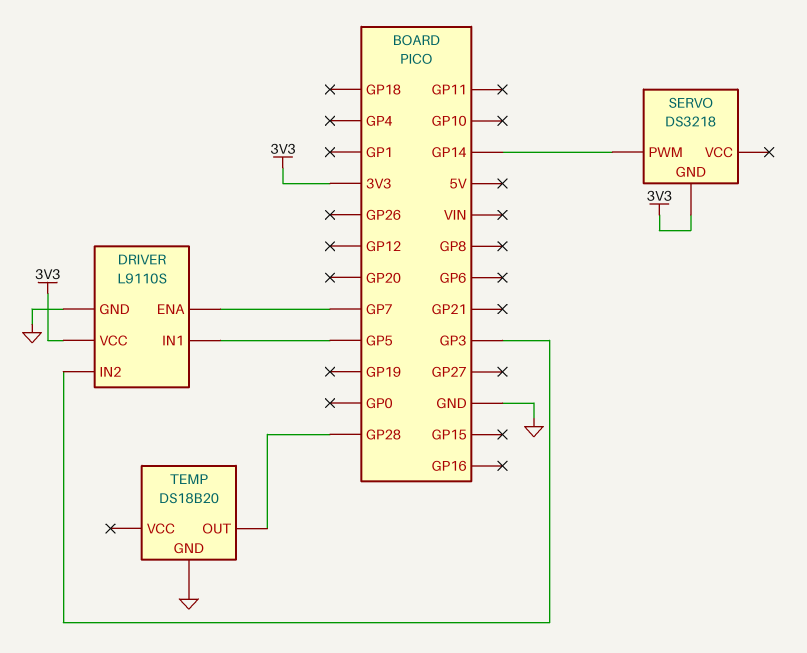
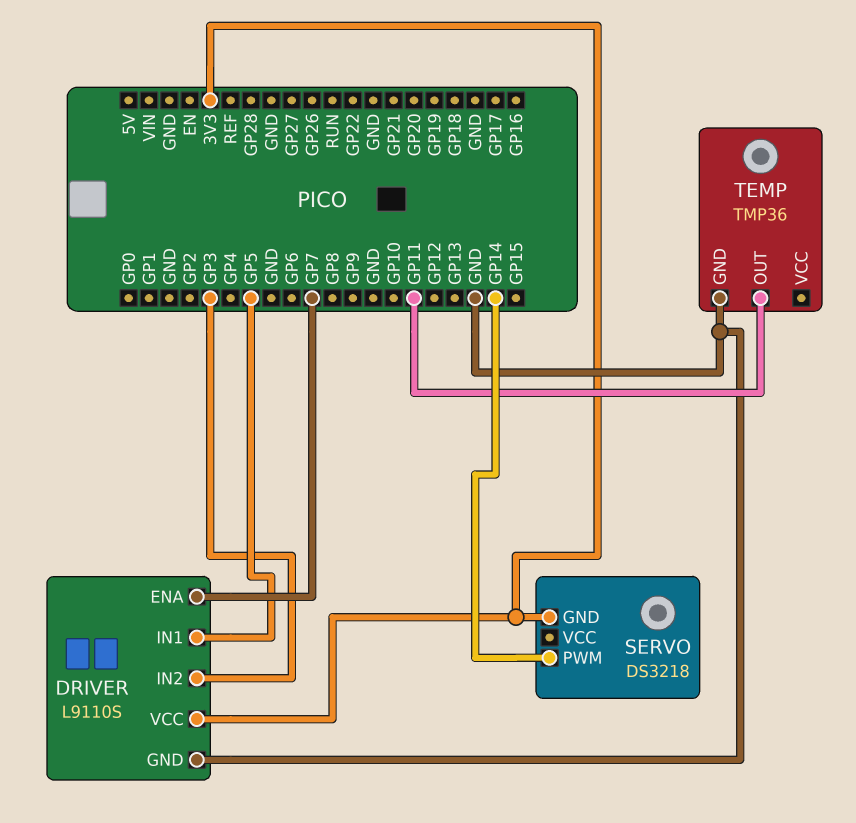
TEMP: DS18B20 -> TMP36
TEMP pin OUT: GP28 -> GP11

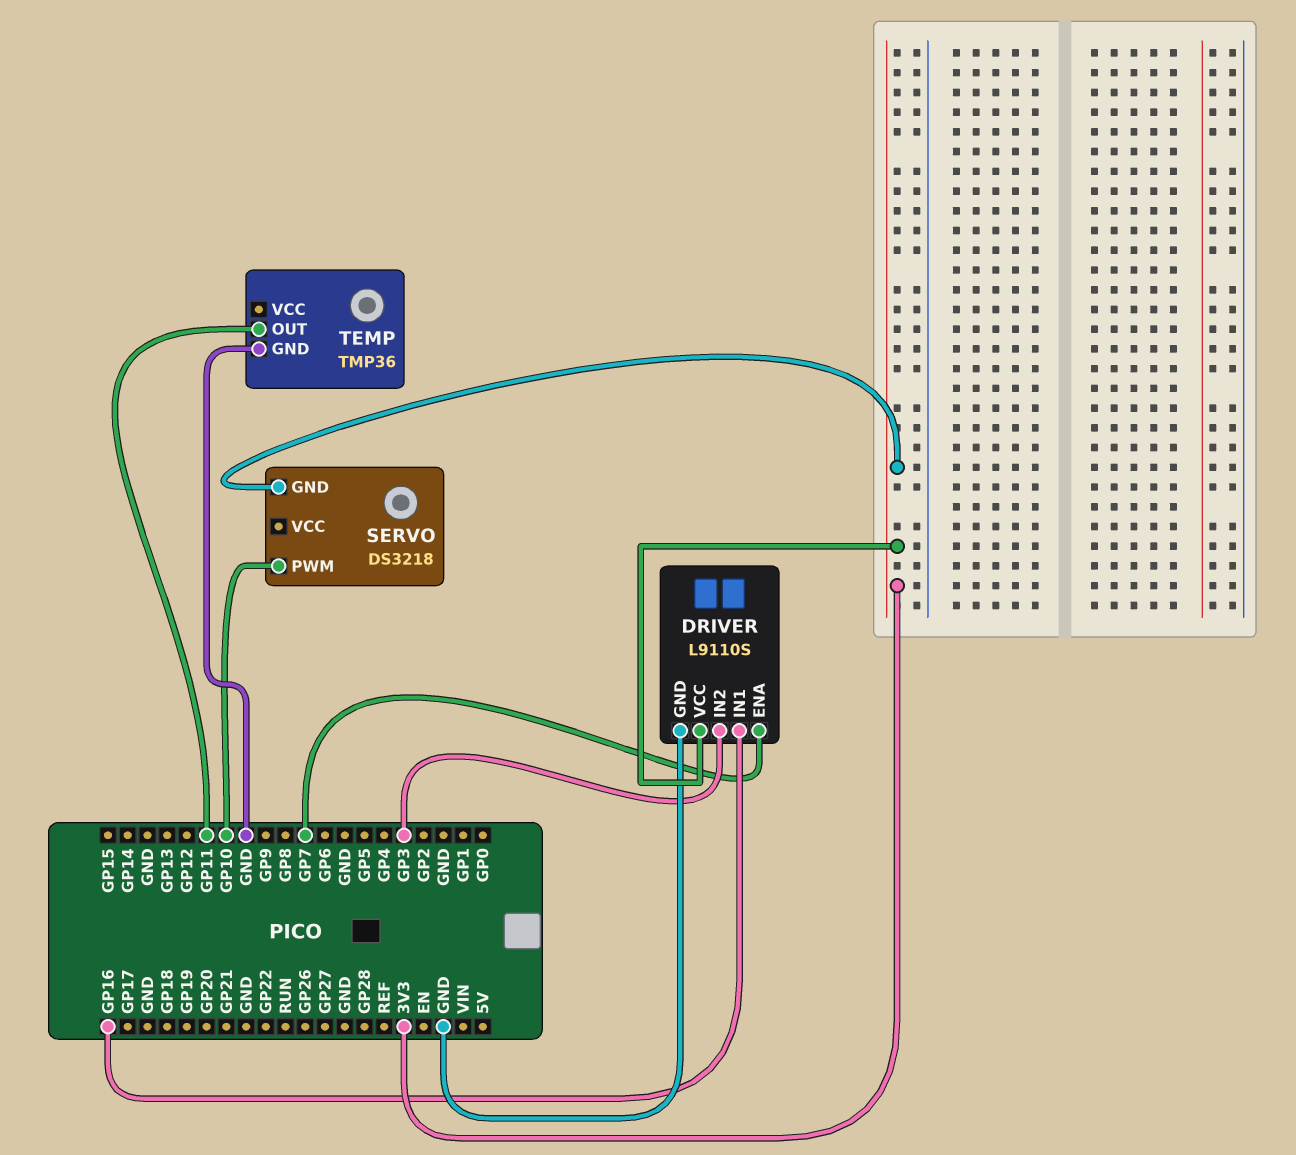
DRIVER pin IN1: GP5 -> GP16
SERVO pin PWM: GP14 -> GP10

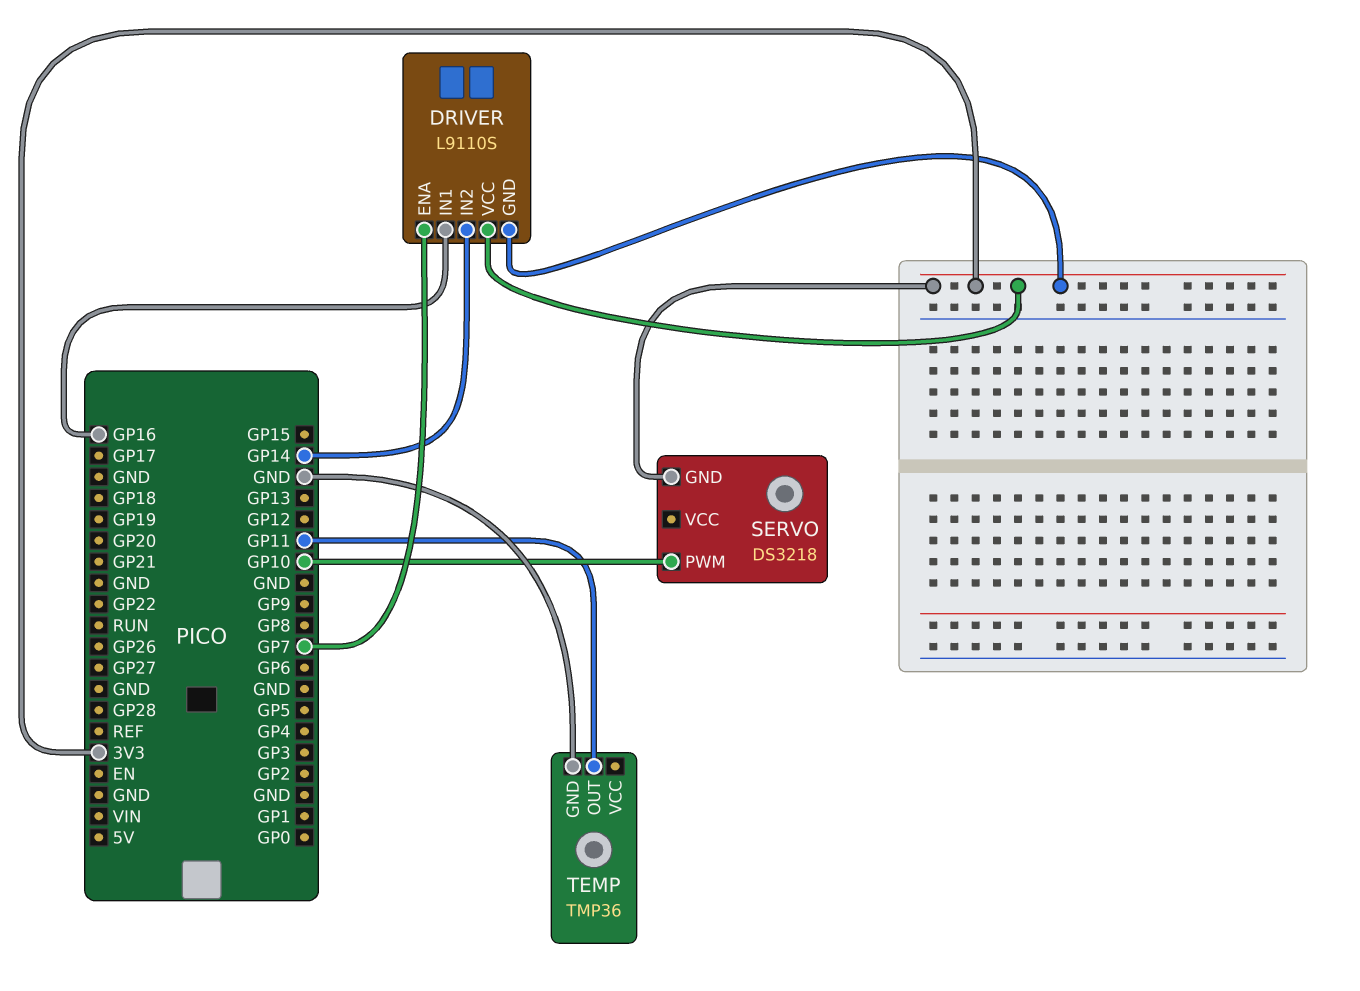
DRIVER pin GND: GND -> 3V3
DRIVER pin IN2: GP3 -> GP14

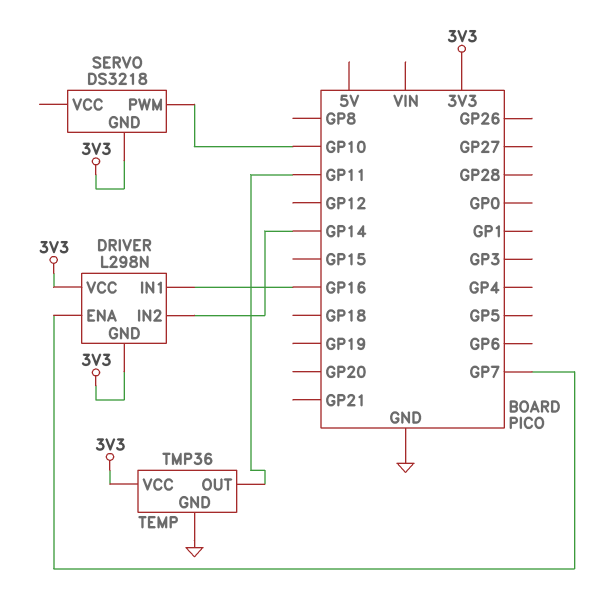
DRIVER: L9110S -> L298N
TEMP pin VCC: none -> 3V3

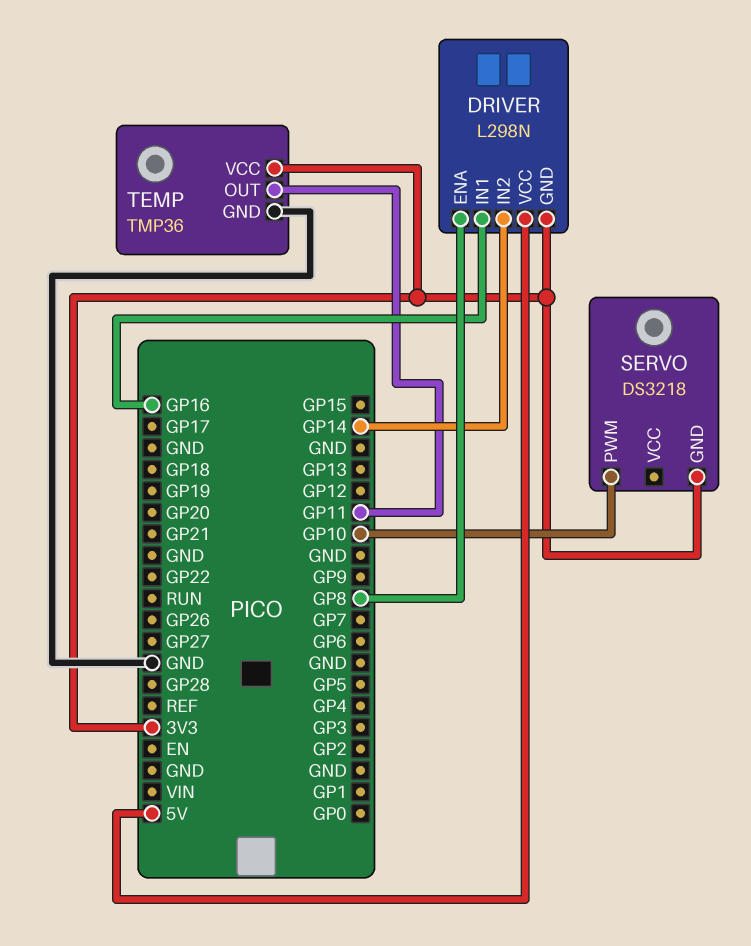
DRIVER pin ENA: GP7 -> GP8
DRIVER pin VCC: 3V3 -> 5V

